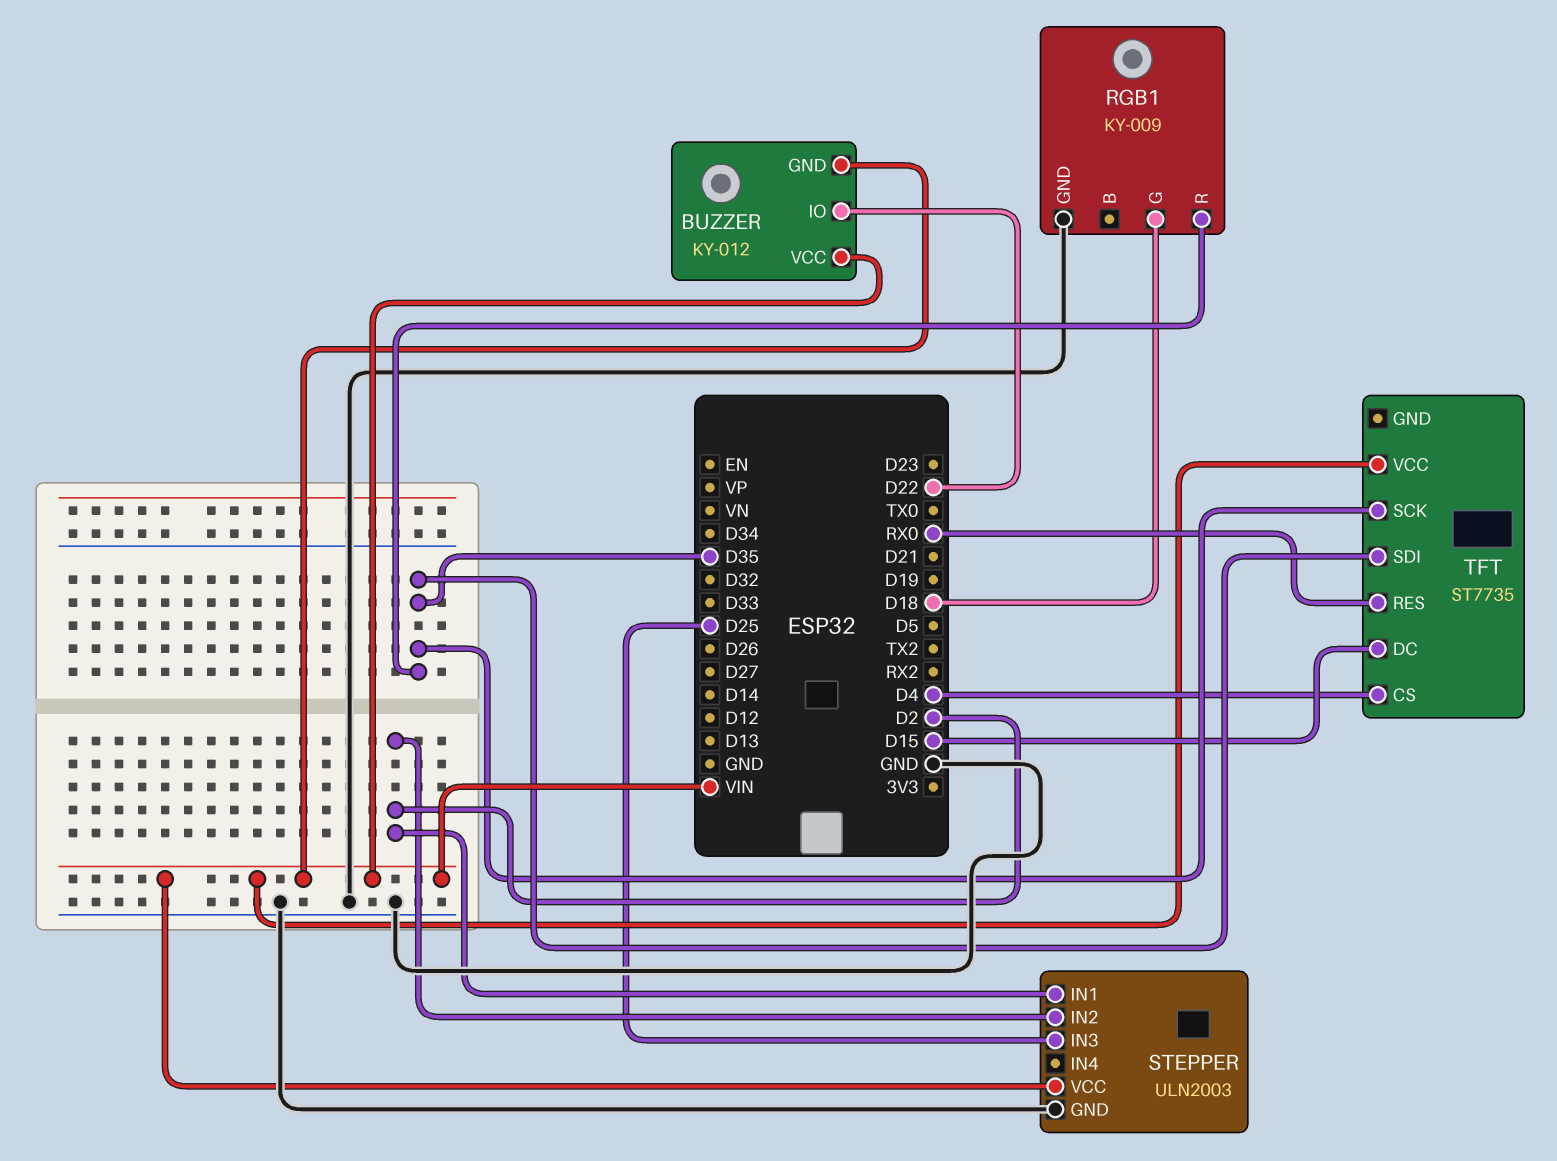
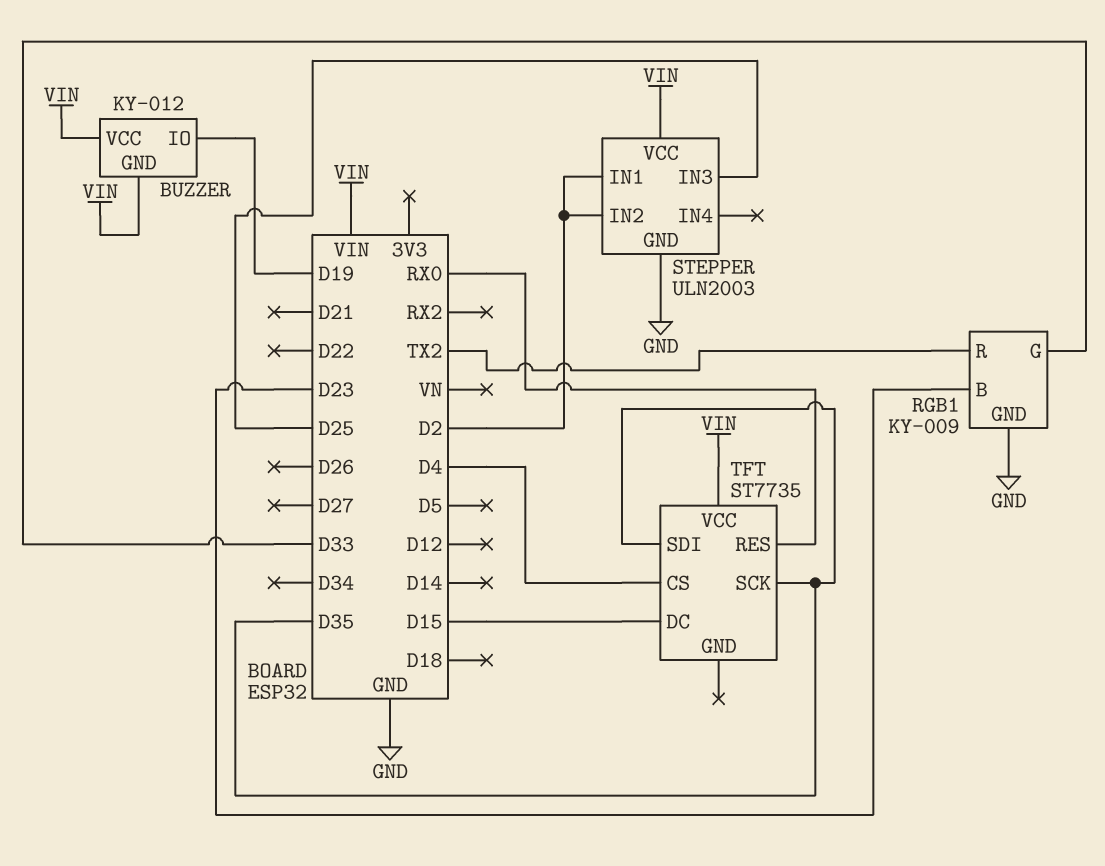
BUZZER pin IO: D22 -> D19
RGB1 pin B: none -> D23
RGB1 pin G: D18 -> D33
RGB1 pin R: D35 -> TX2

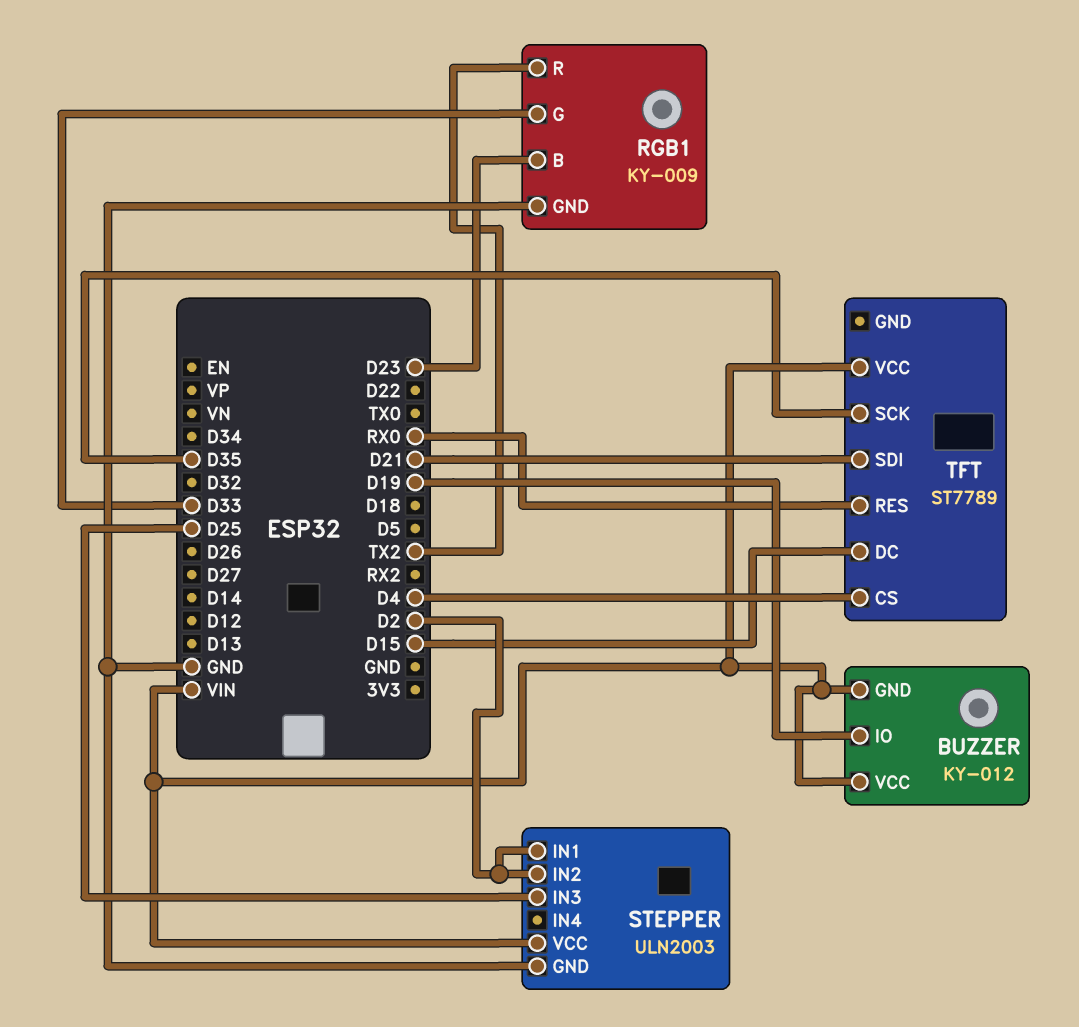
TFT: ST7735 -> ST7789
TFT pin SDI: D35 -> D21

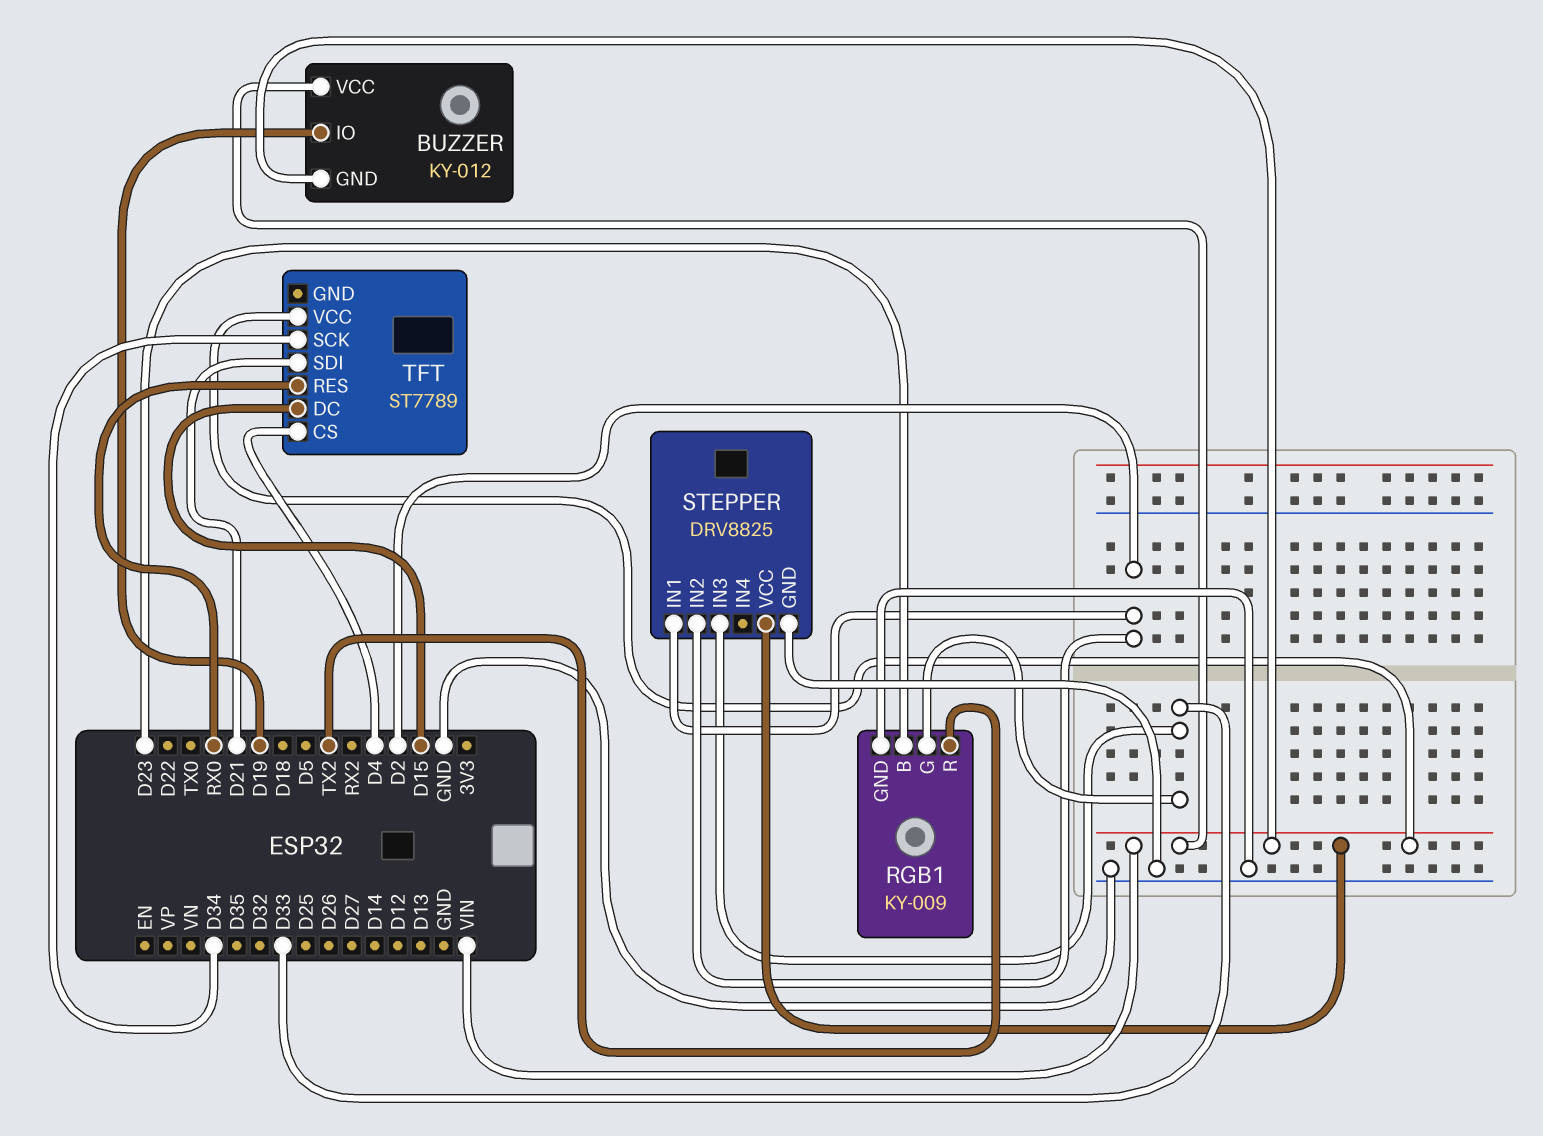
STEPPER: ULN2003 -> DRV8825
STEPPER pin IN3: D25 -> D33
TFT pin SCK: D35 -> D34

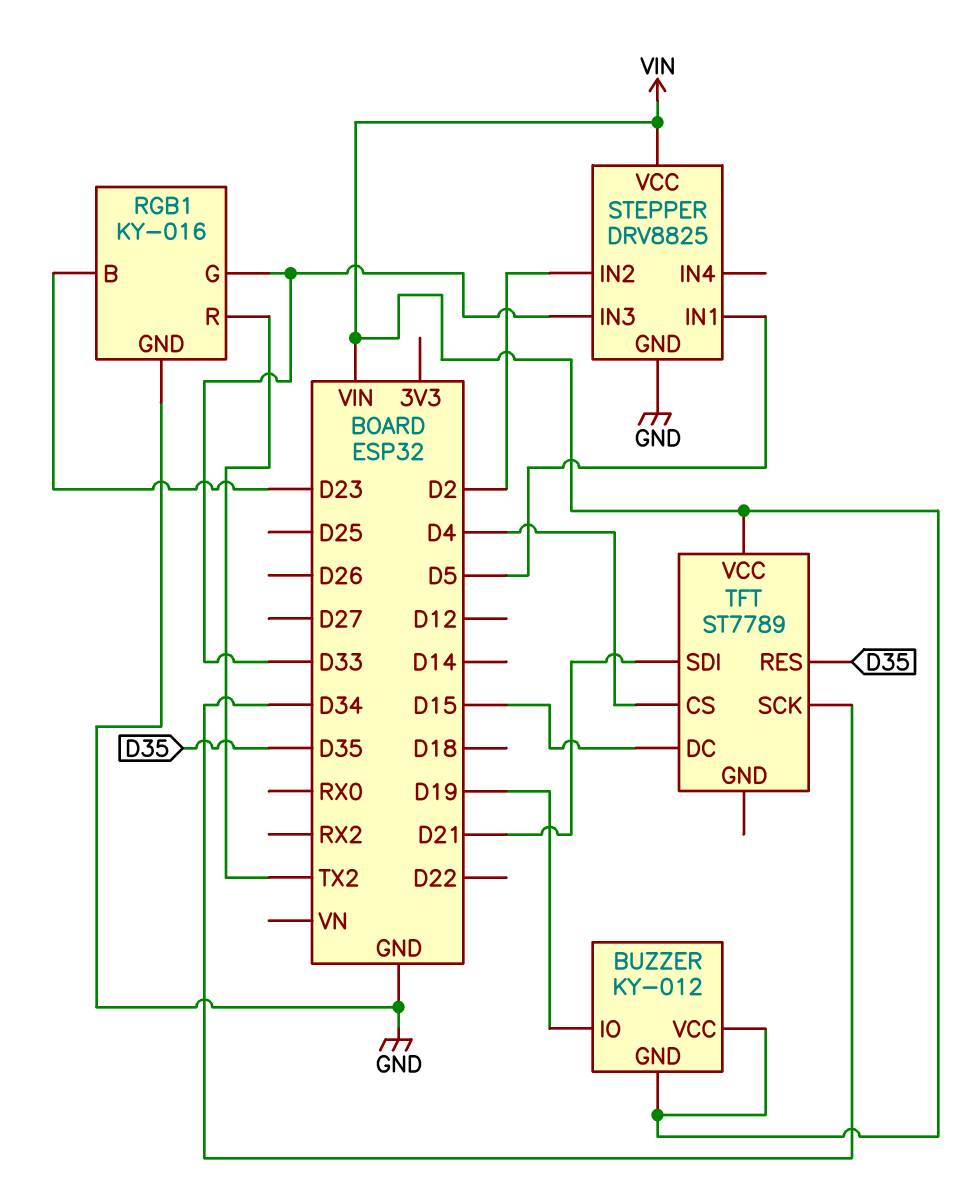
RGB1: KY-009 -> KY-016
STEPPER pin IN1: D2 -> D5
TFT pin RES: RX0 -> D35

